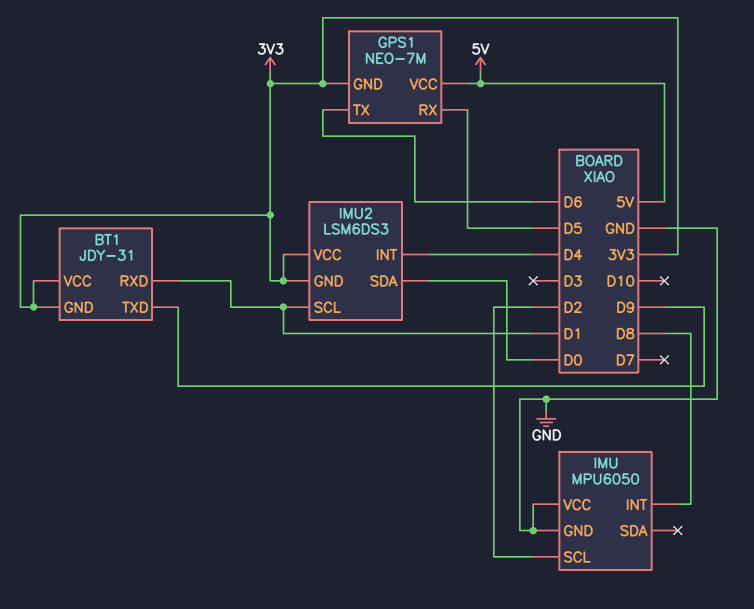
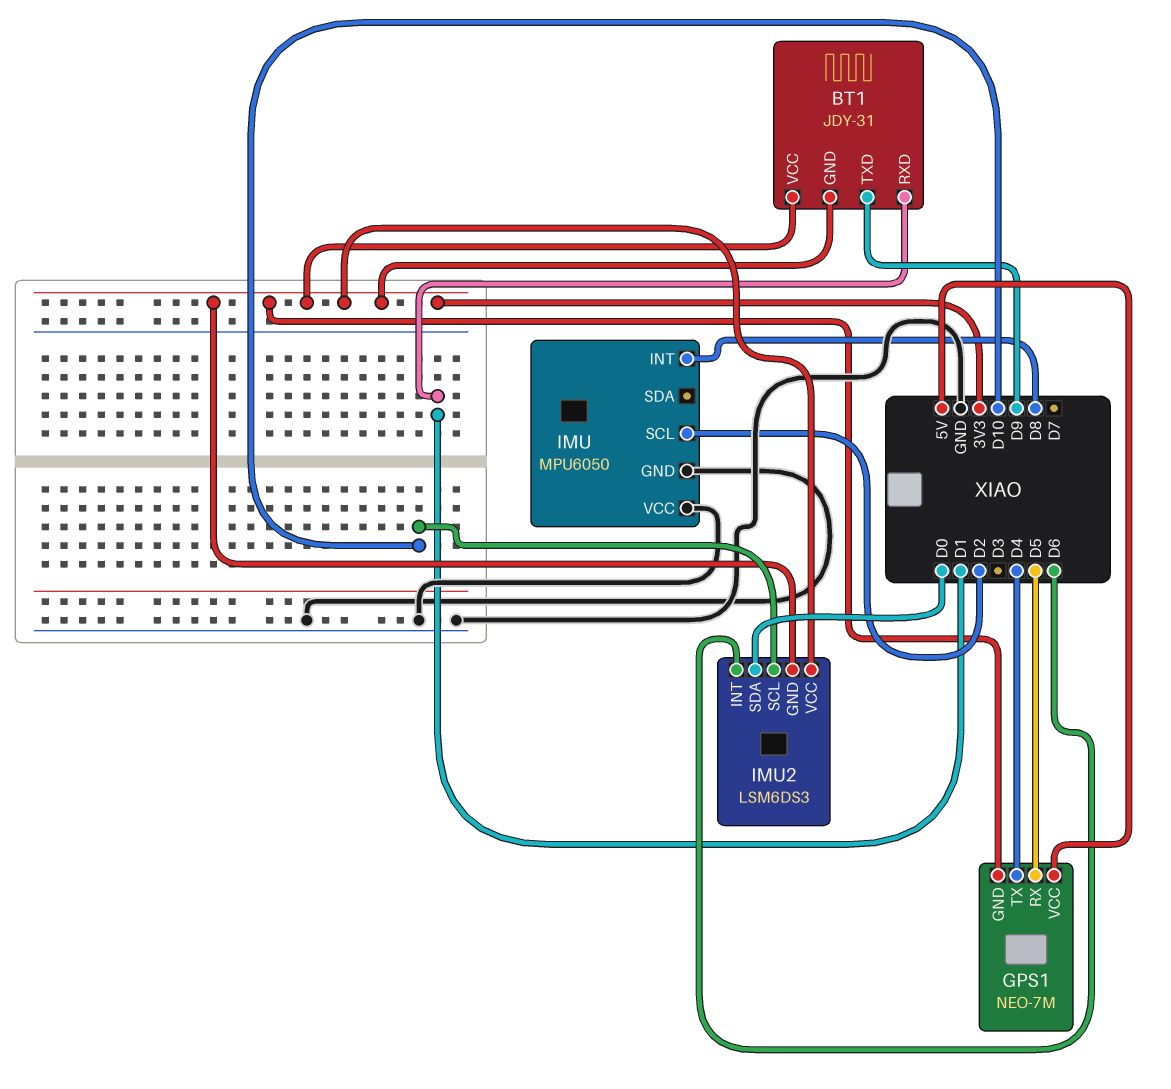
GPS1 pin TX: D6 -> D4
IMU2 pin INT: D4 -> D6
IMU2 pin SCL: D1 -> D10

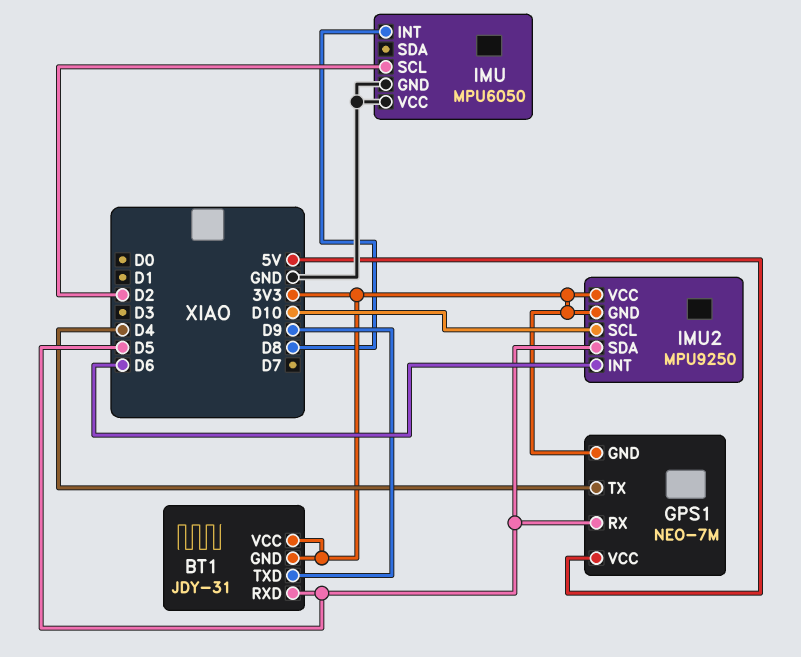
BT1 pin RXD: D1 -> D5
IMU2: LSM6DS3 -> MPU9250
IMU2 pin SDA: D0 -> D5

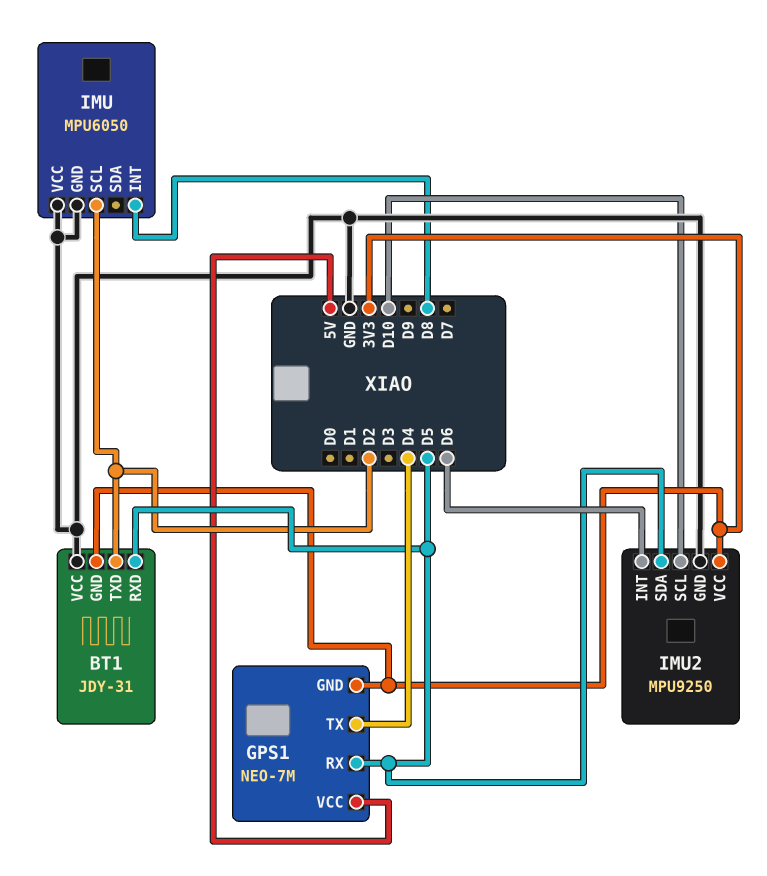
BT1 pin TXD: D9 -> D2
BT1 pin VCC: 3V3 -> GND
IMU2 pin GND: 3V3 -> GND

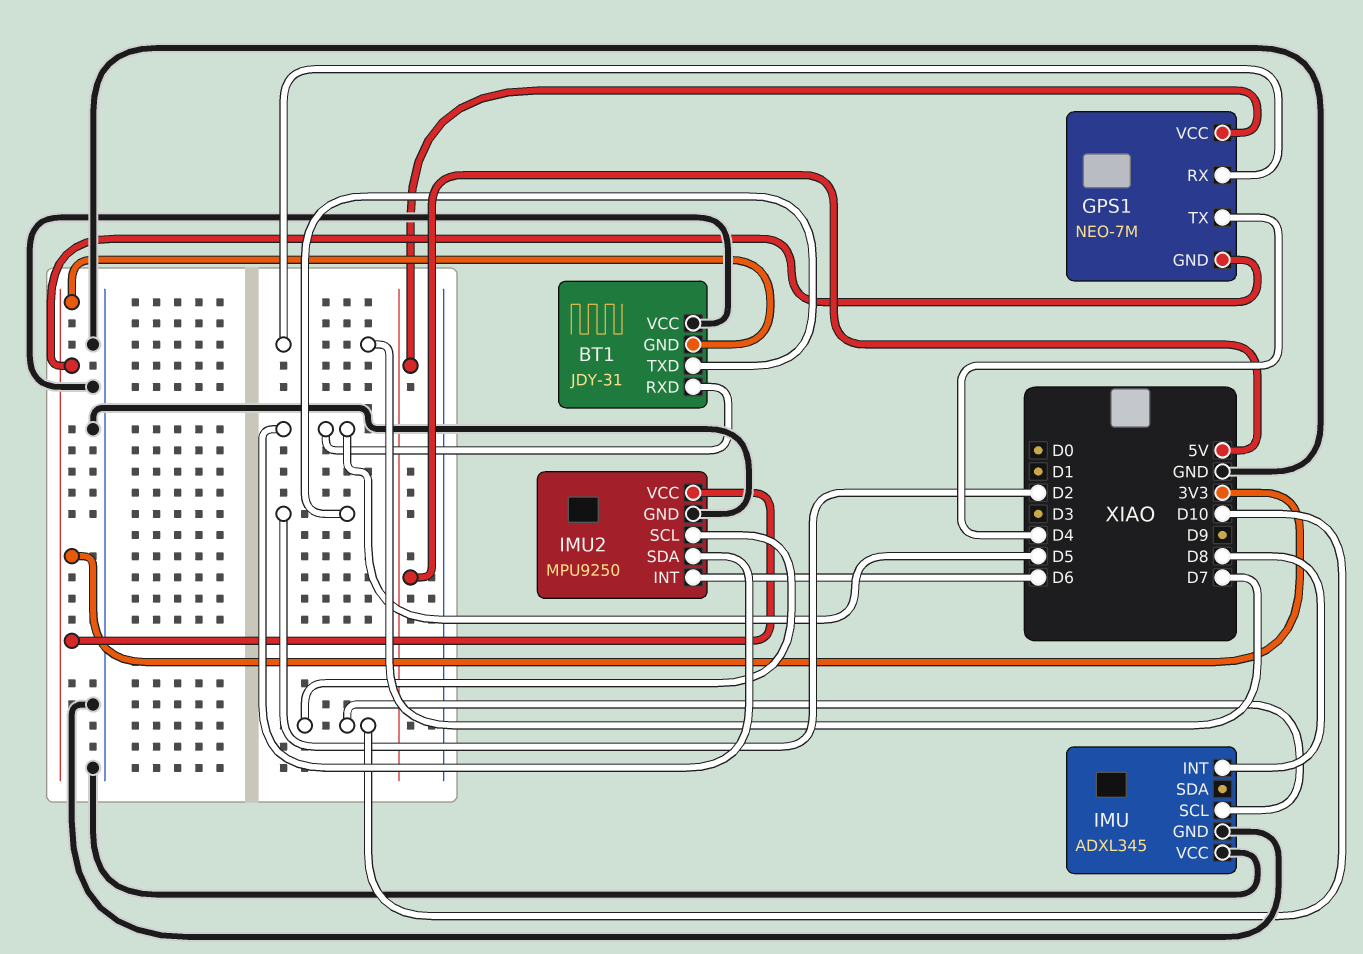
GPS1 pin RX: D5 -> D7
IMU: MPU6050 -> ADXL345
IMU pin SCL: D2 -> D10

